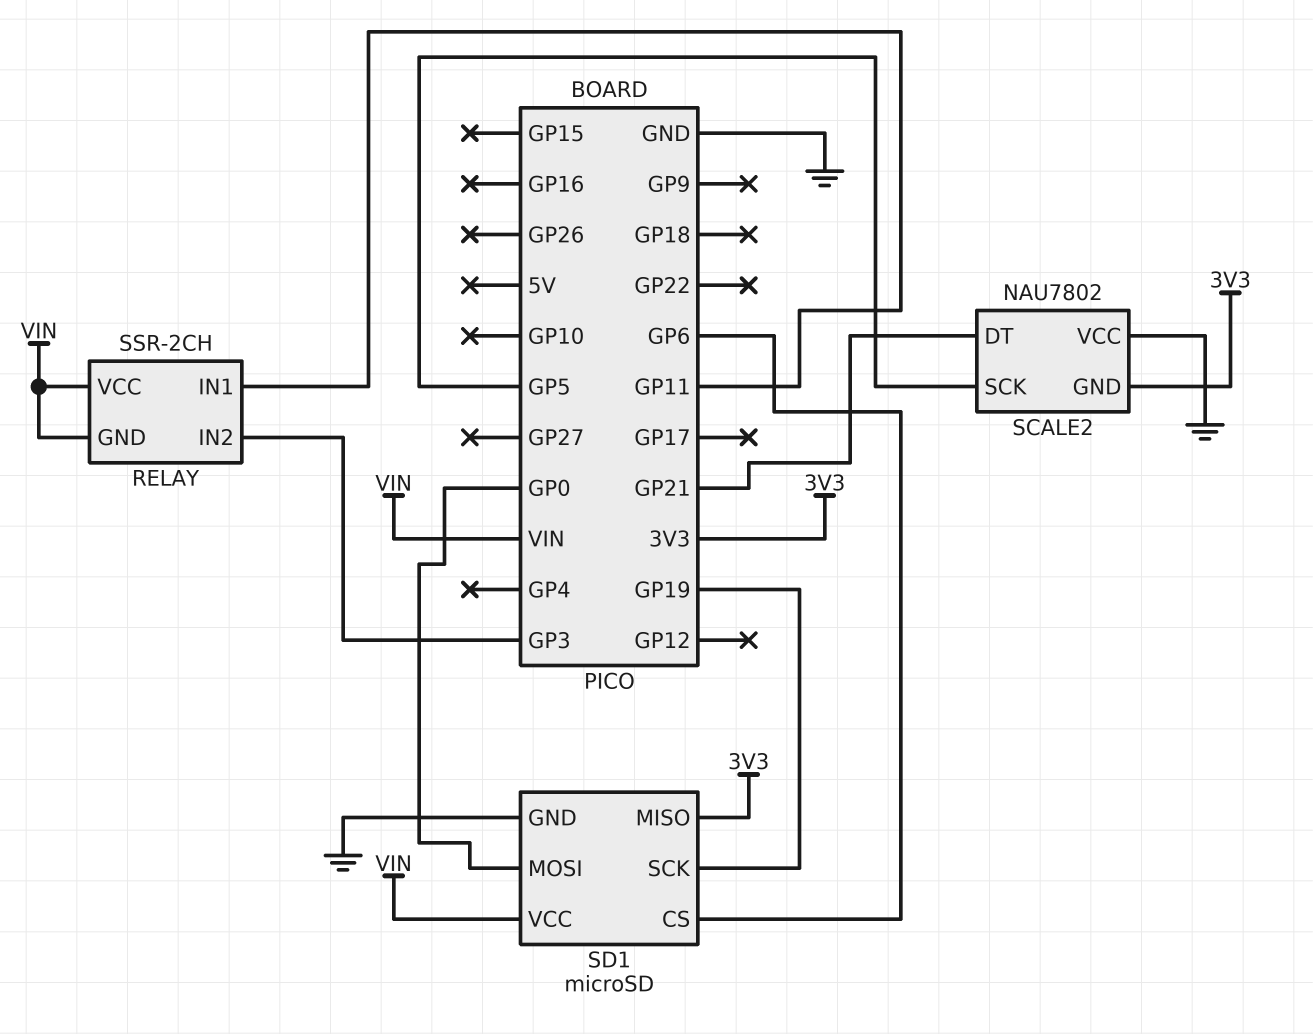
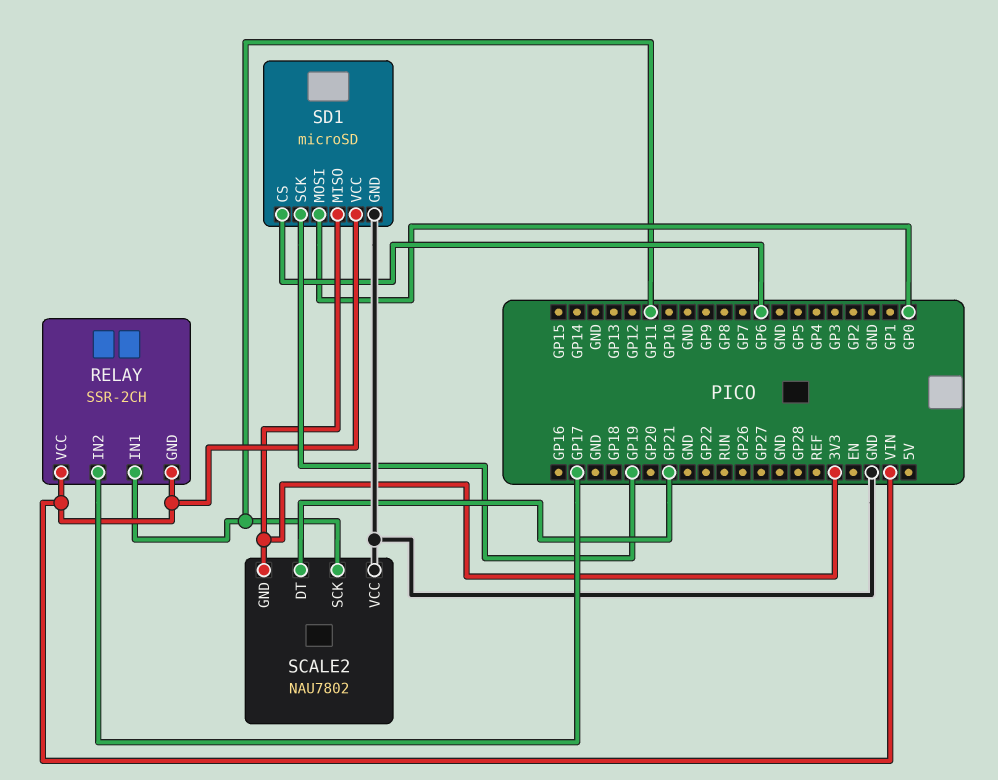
RELAY pin IN2: GP3 -> GP17
SCALE2 pin SCK: GP5 -> GP11

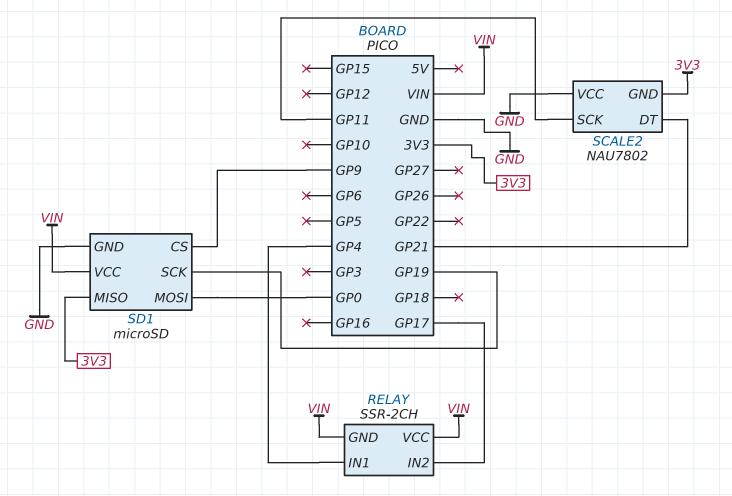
RELAY pin IN1: GP11 -> GP4
SD1 pin CS: GP6 -> GP9

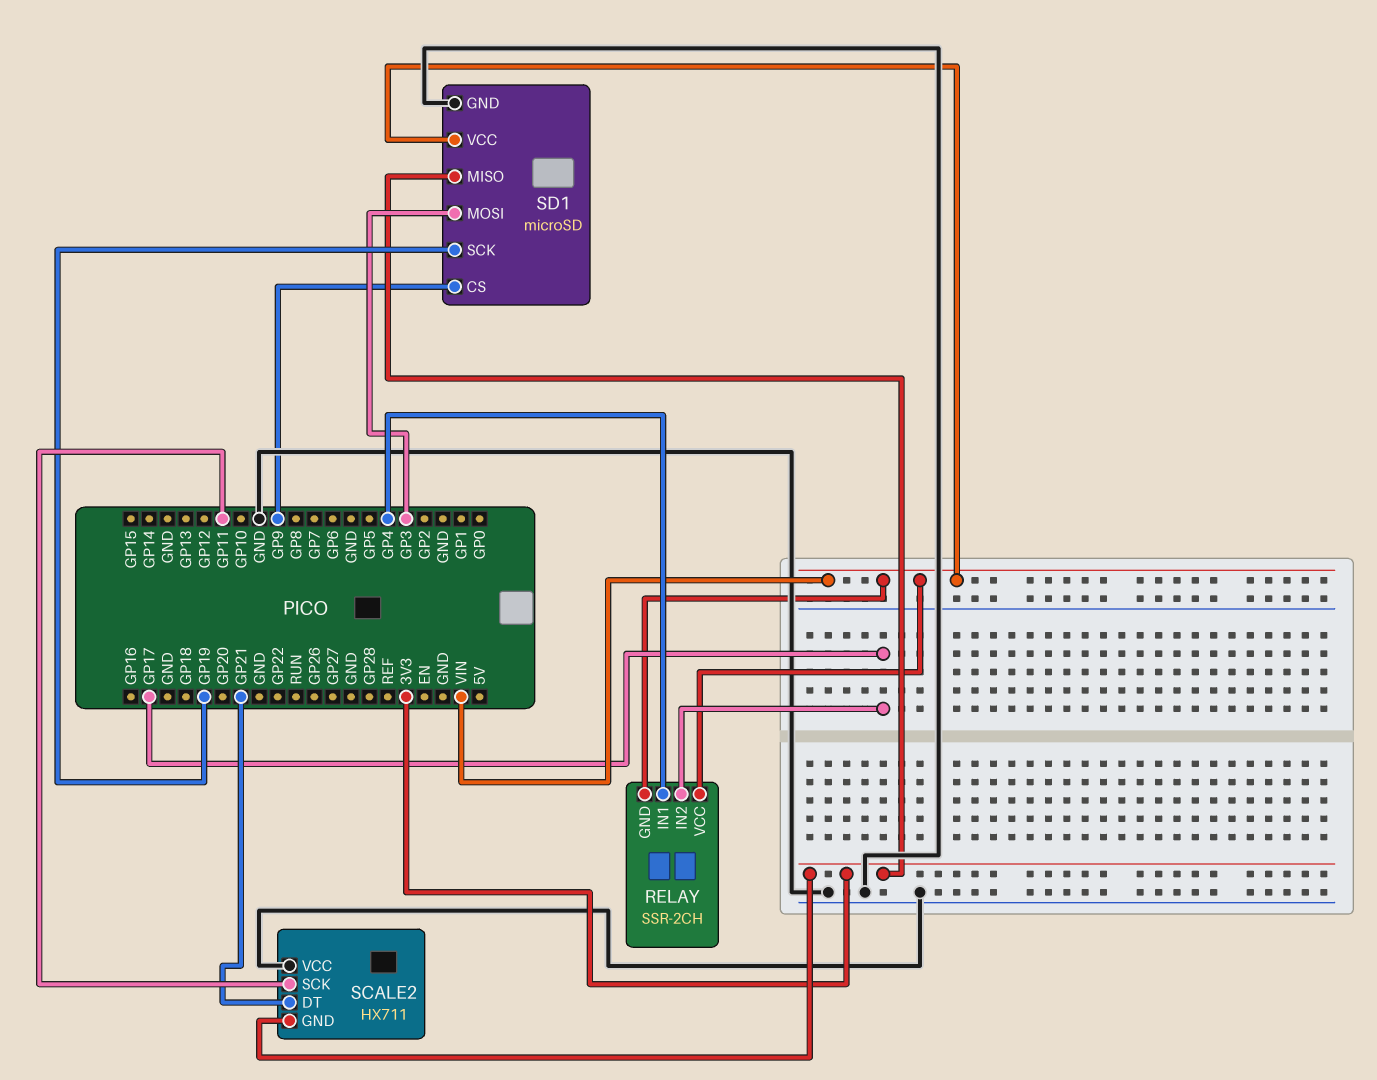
SCALE2: NAU7802 -> HX711
SD1 pin MOSI: GP0 -> GP3

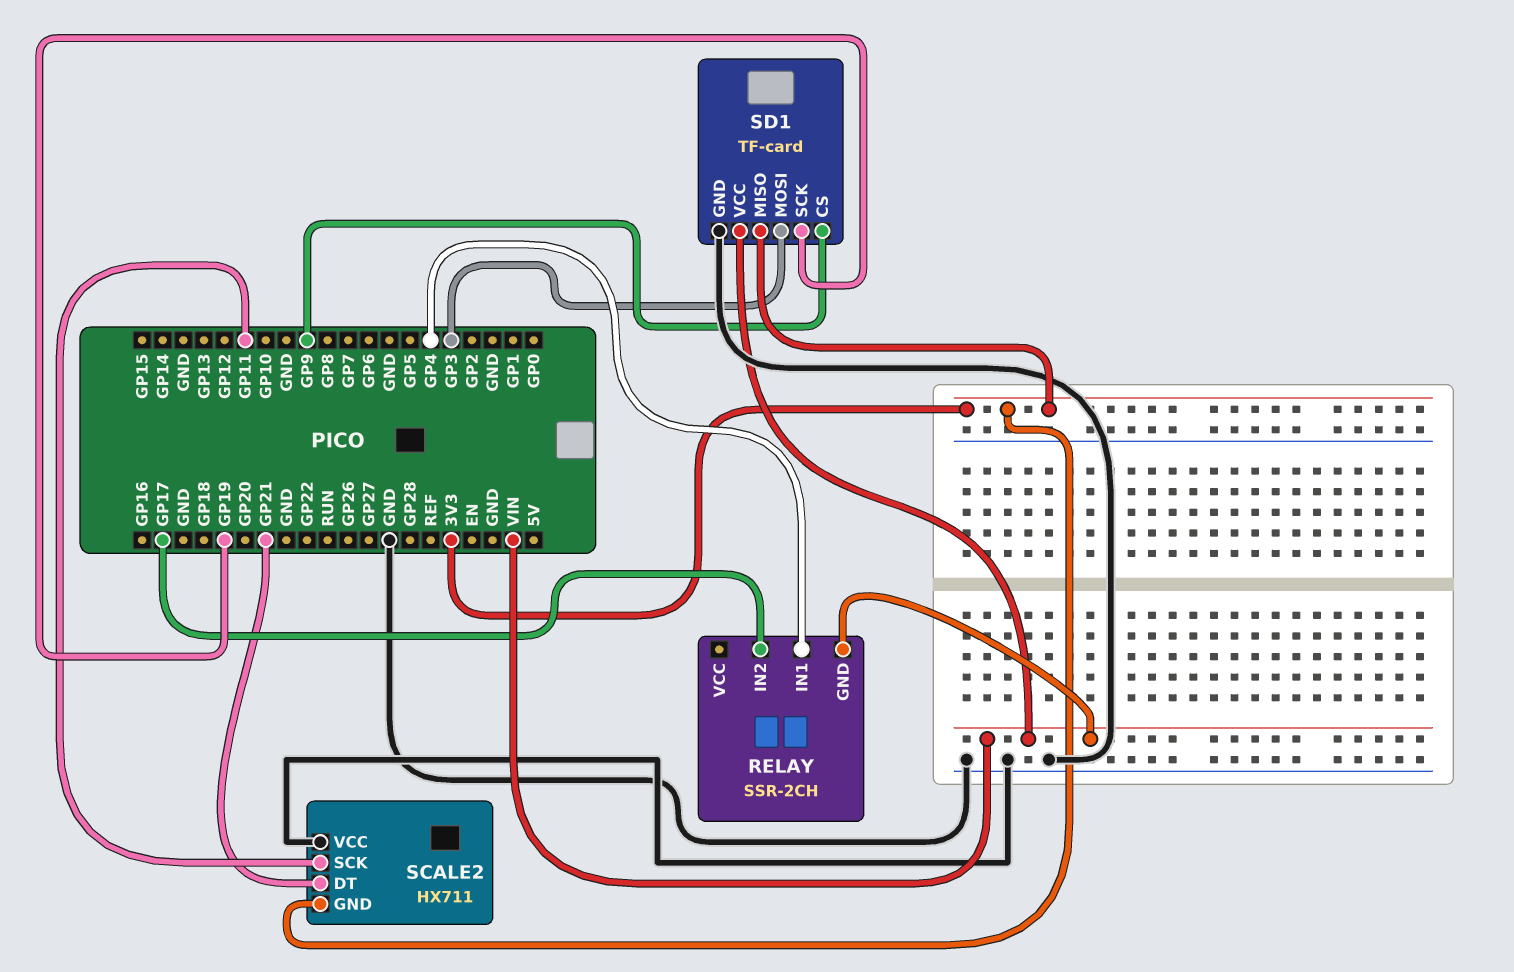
RELAY pin VCC: VIN -> none
SD1: microSD -> TF-card

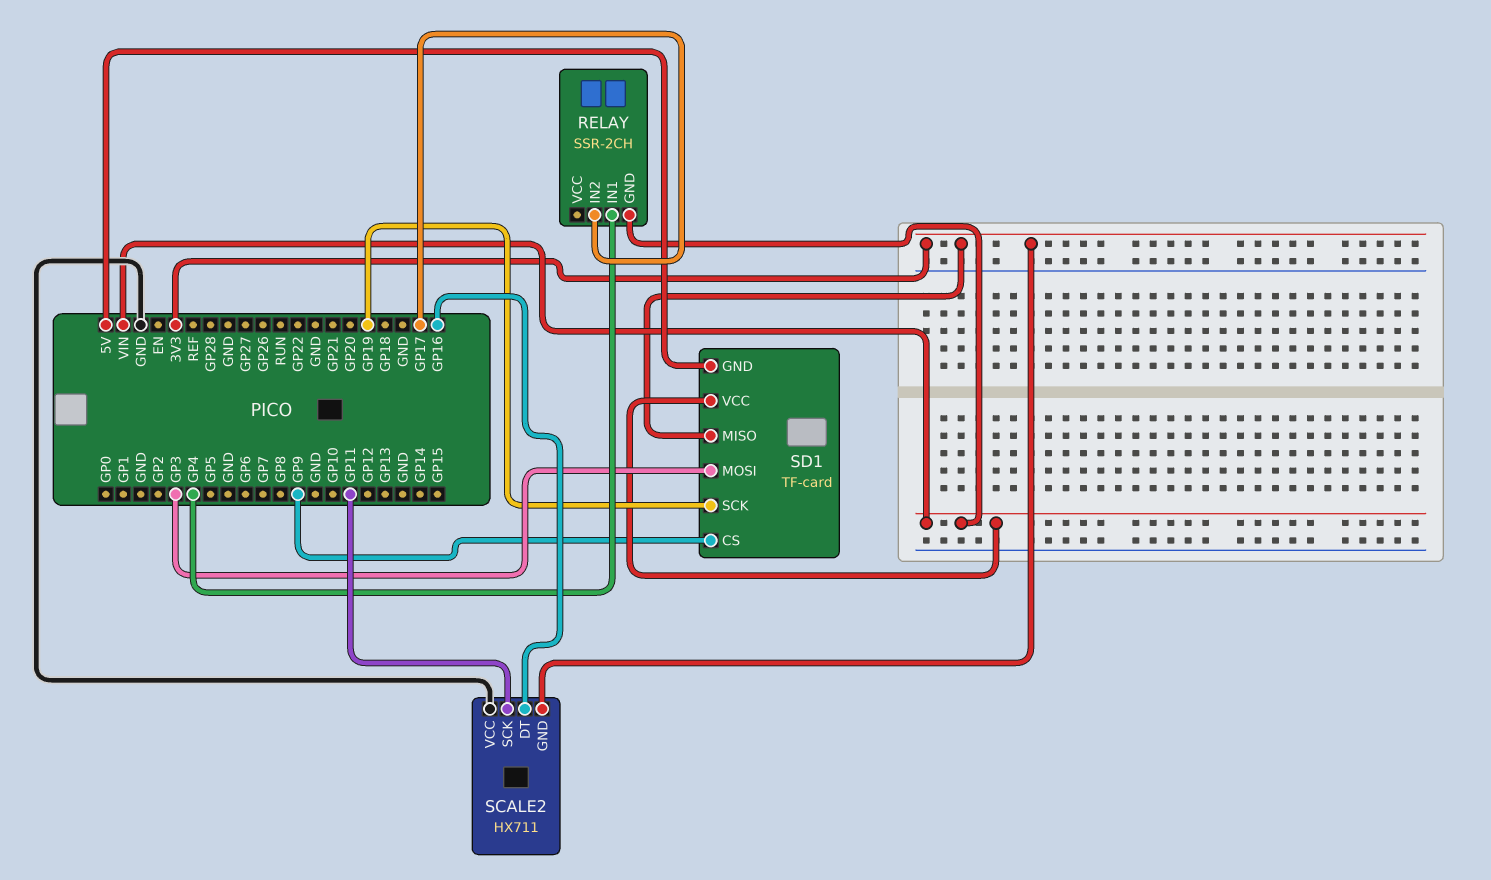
SCALE2 pin DT: GP21 -> GP16
SD1 pin GND: GND -> 5V

